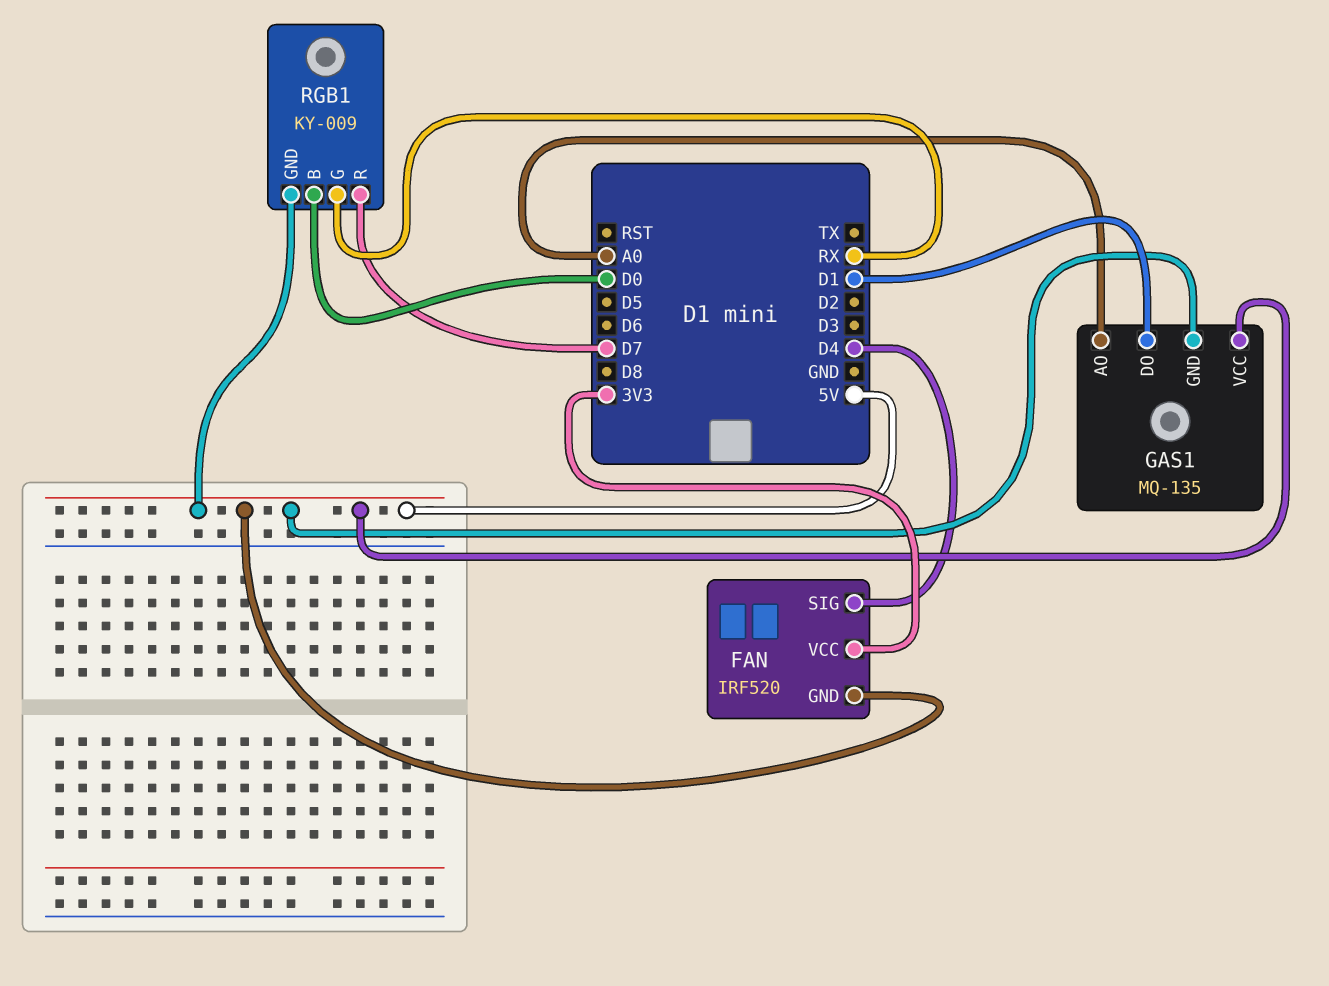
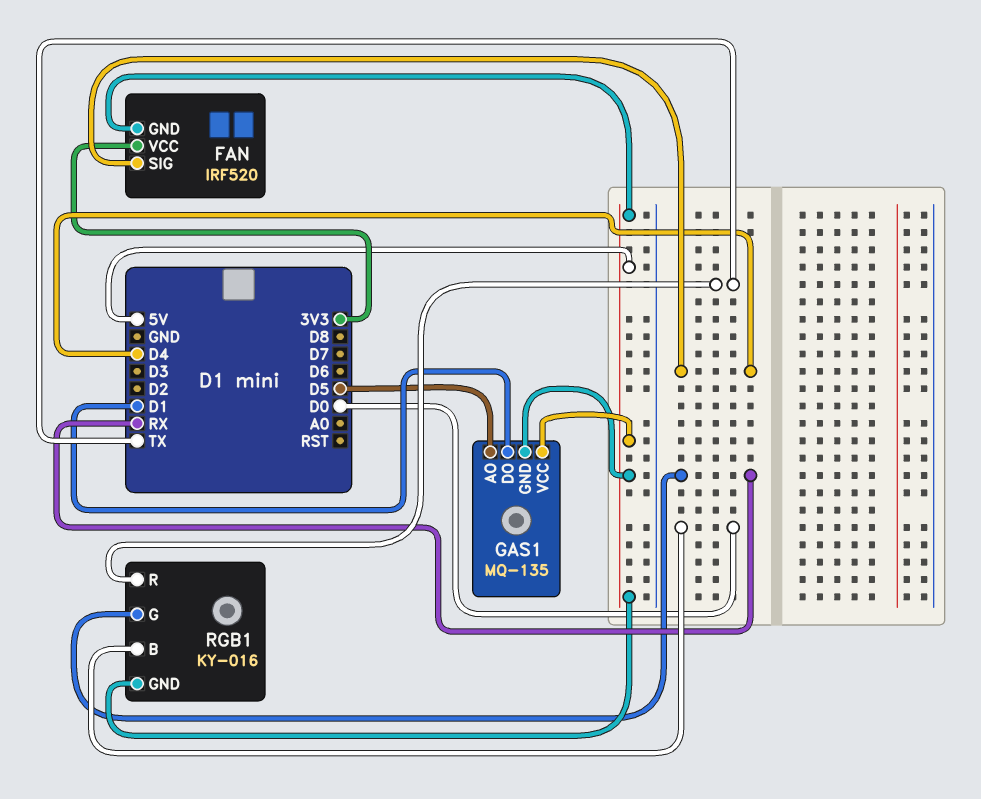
GAS1 pin AO: A0 -> D5
RGB1: KY-009 -> KY-016
RGB1 pin R: D7 -> TX

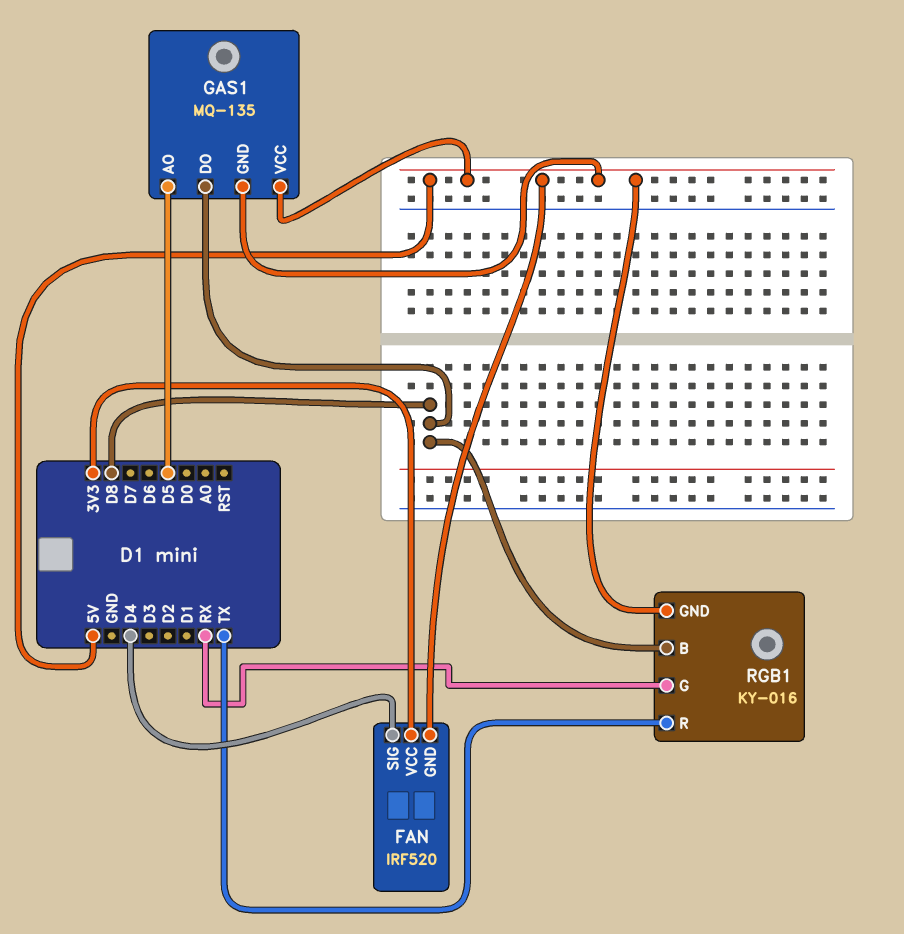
GAS1 pin DO: D1 -> D8
RGB1 pin B: D0 -> D8

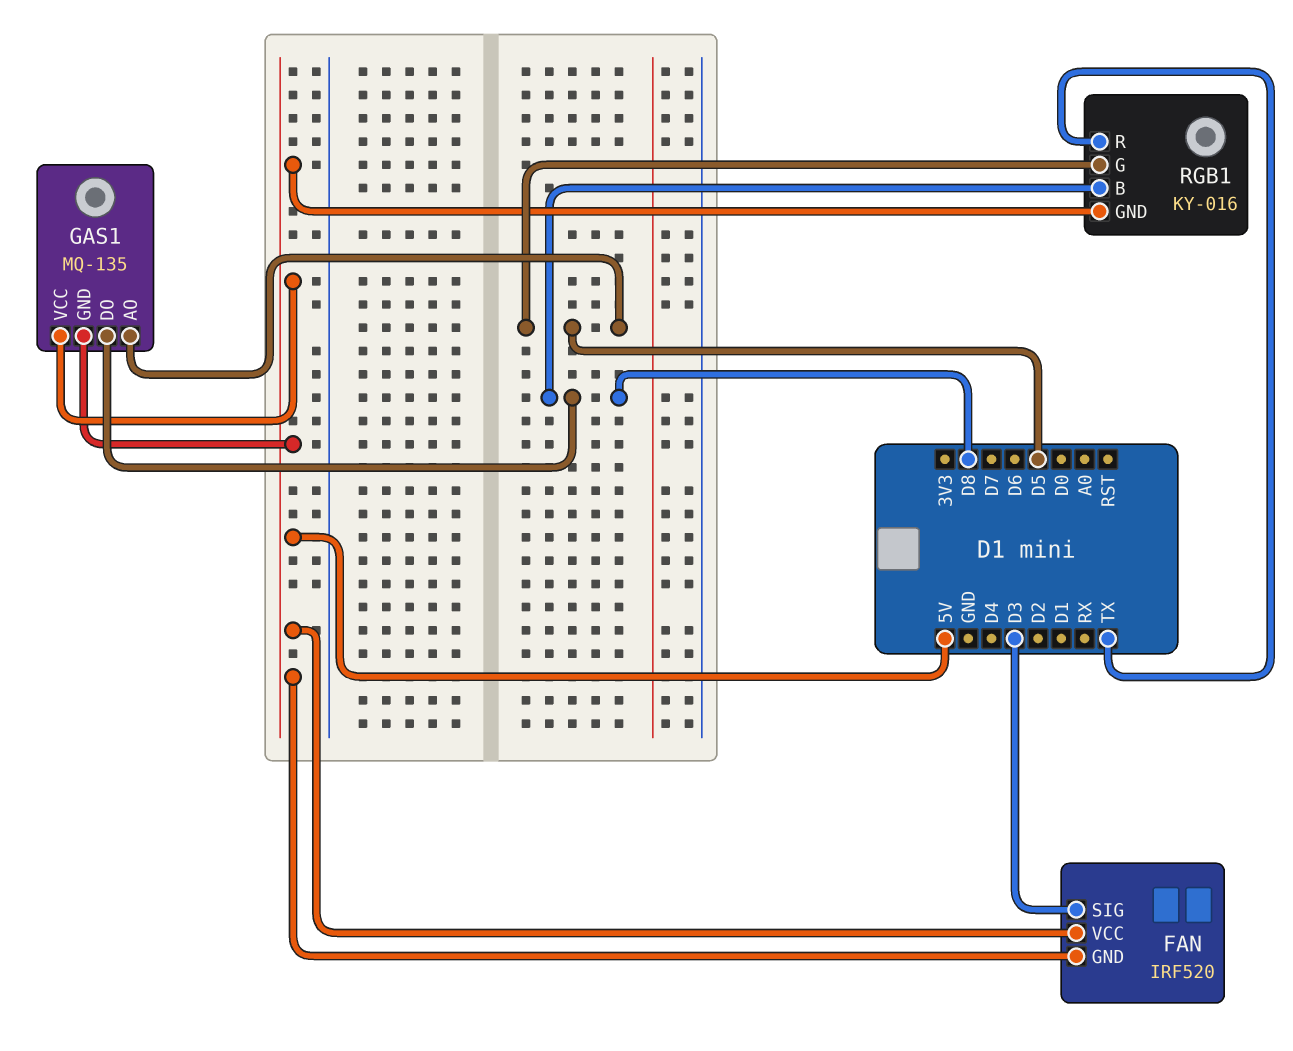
FAN pin SIG: D4 -> D3
FAN pin VCC: 3V3 -> 5V
RGB1 pin G: RX -> D5

